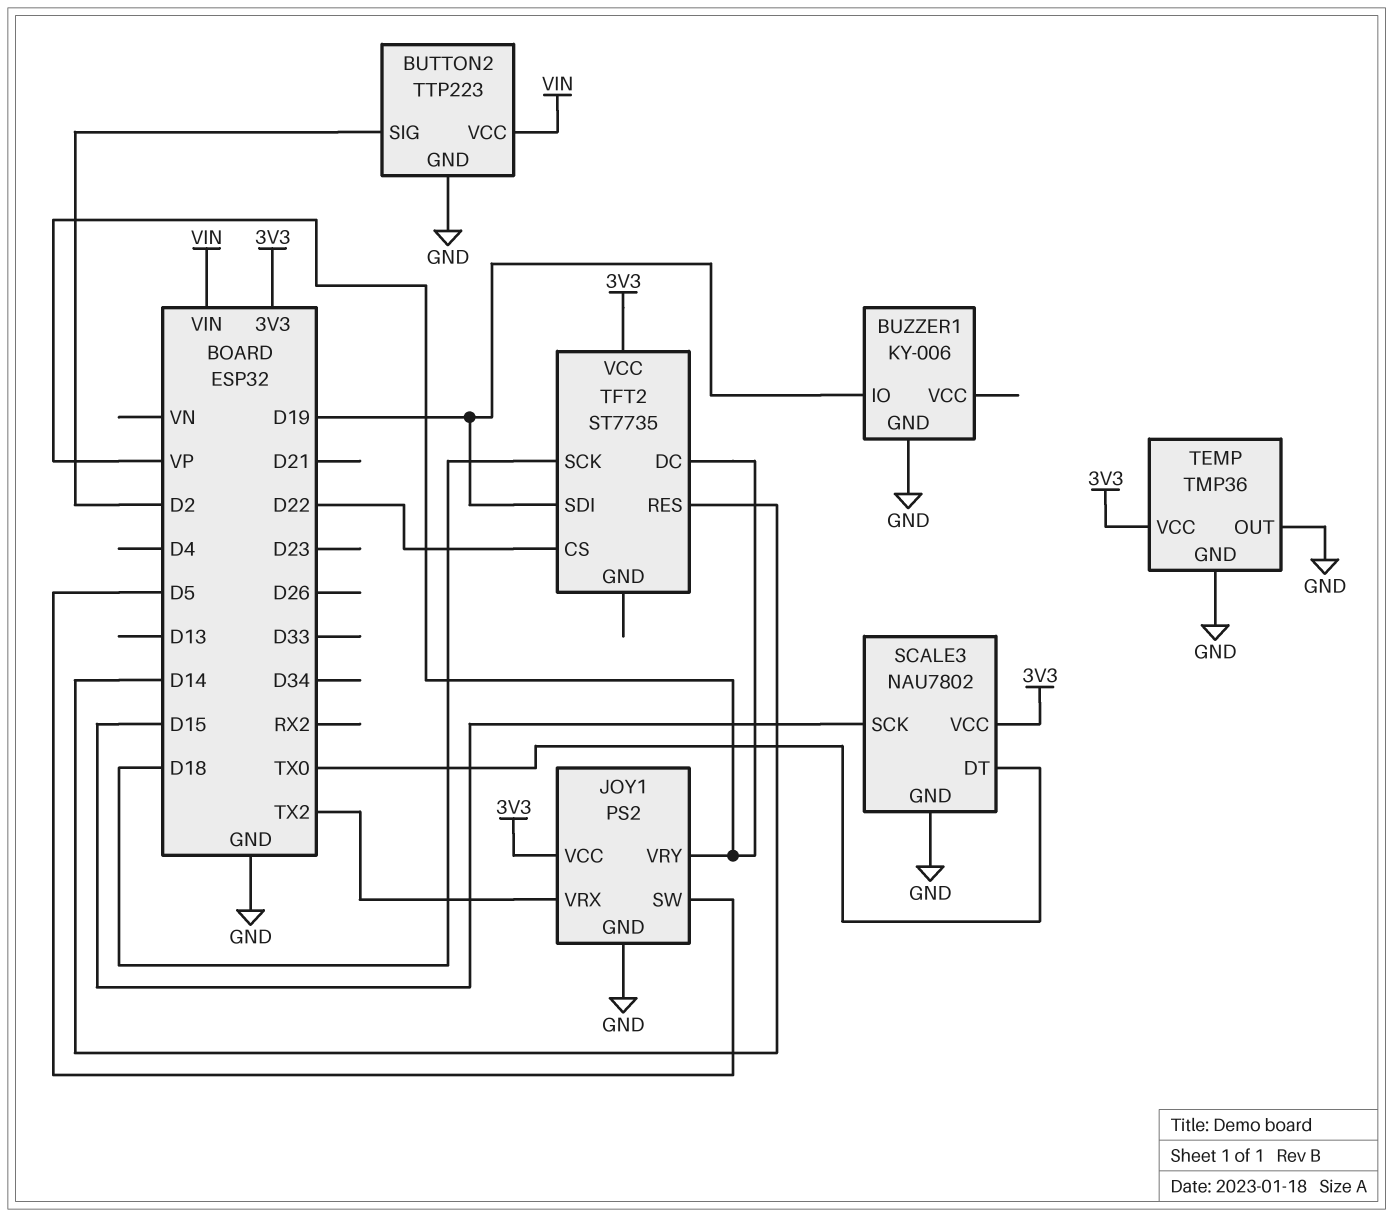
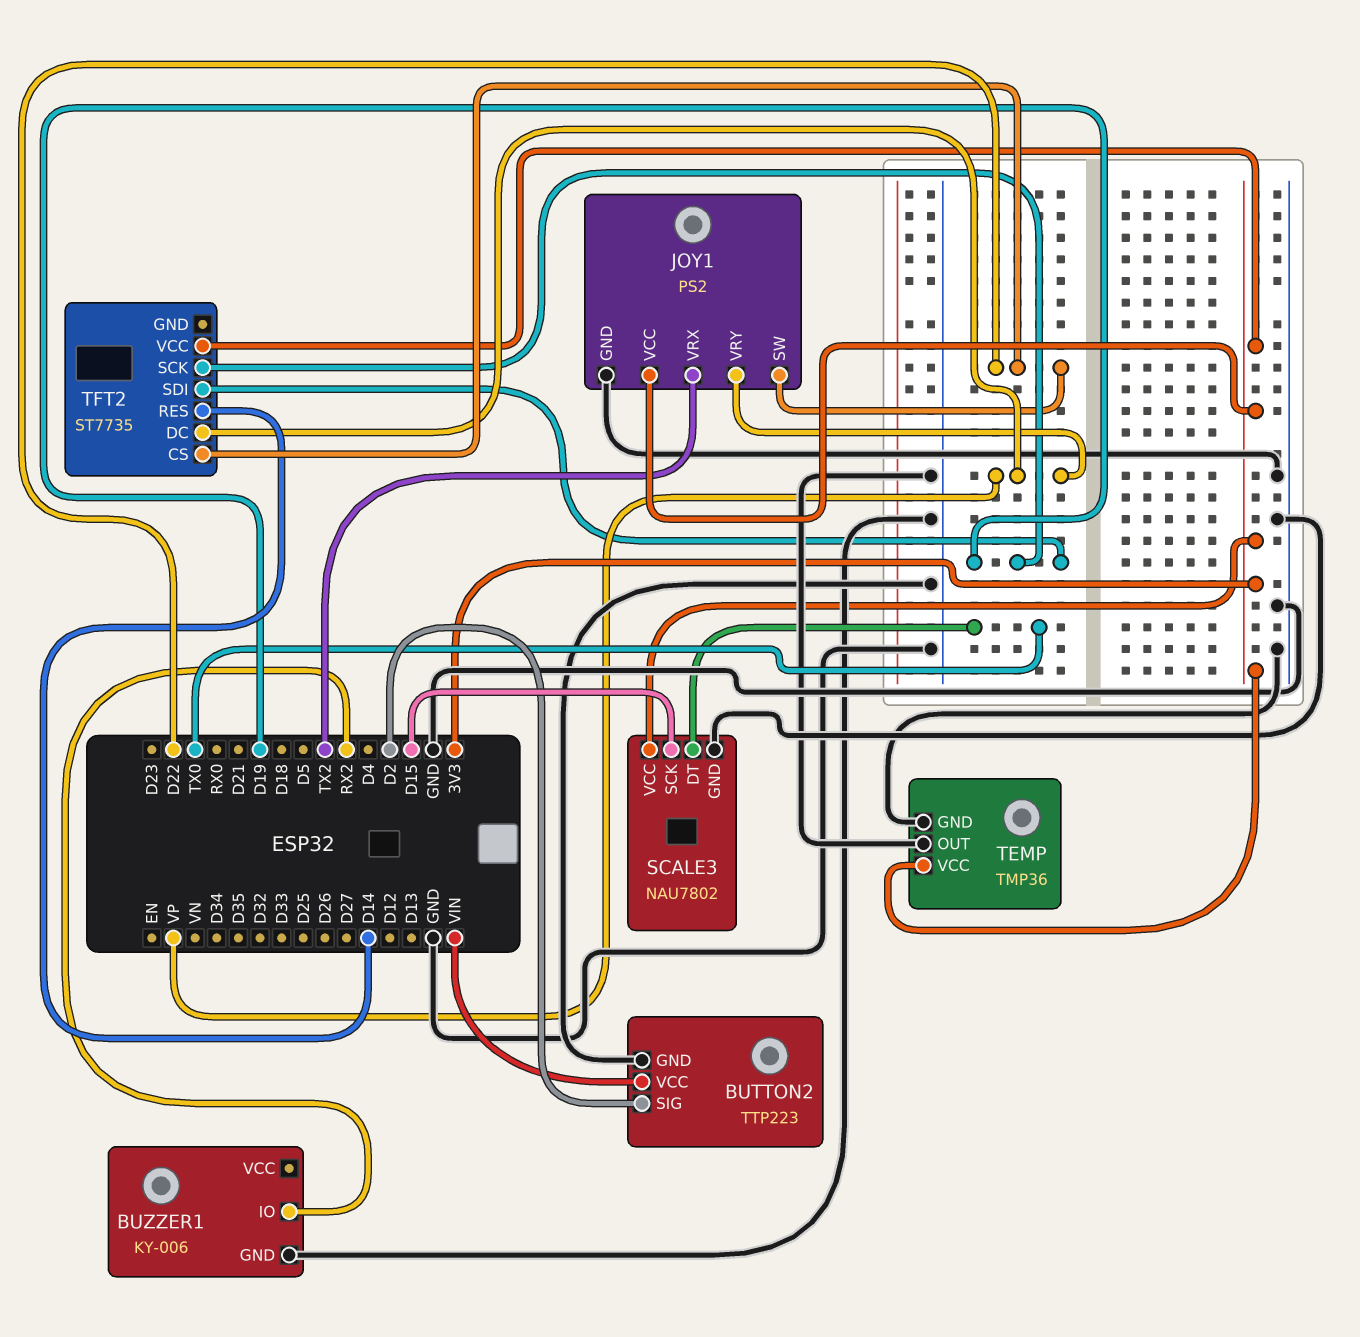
BUZZER1 pin IO: D19 -> RX2
JOY1 pin SW: D5 -> D22
TFT2 pin SCK: D18 -> D19

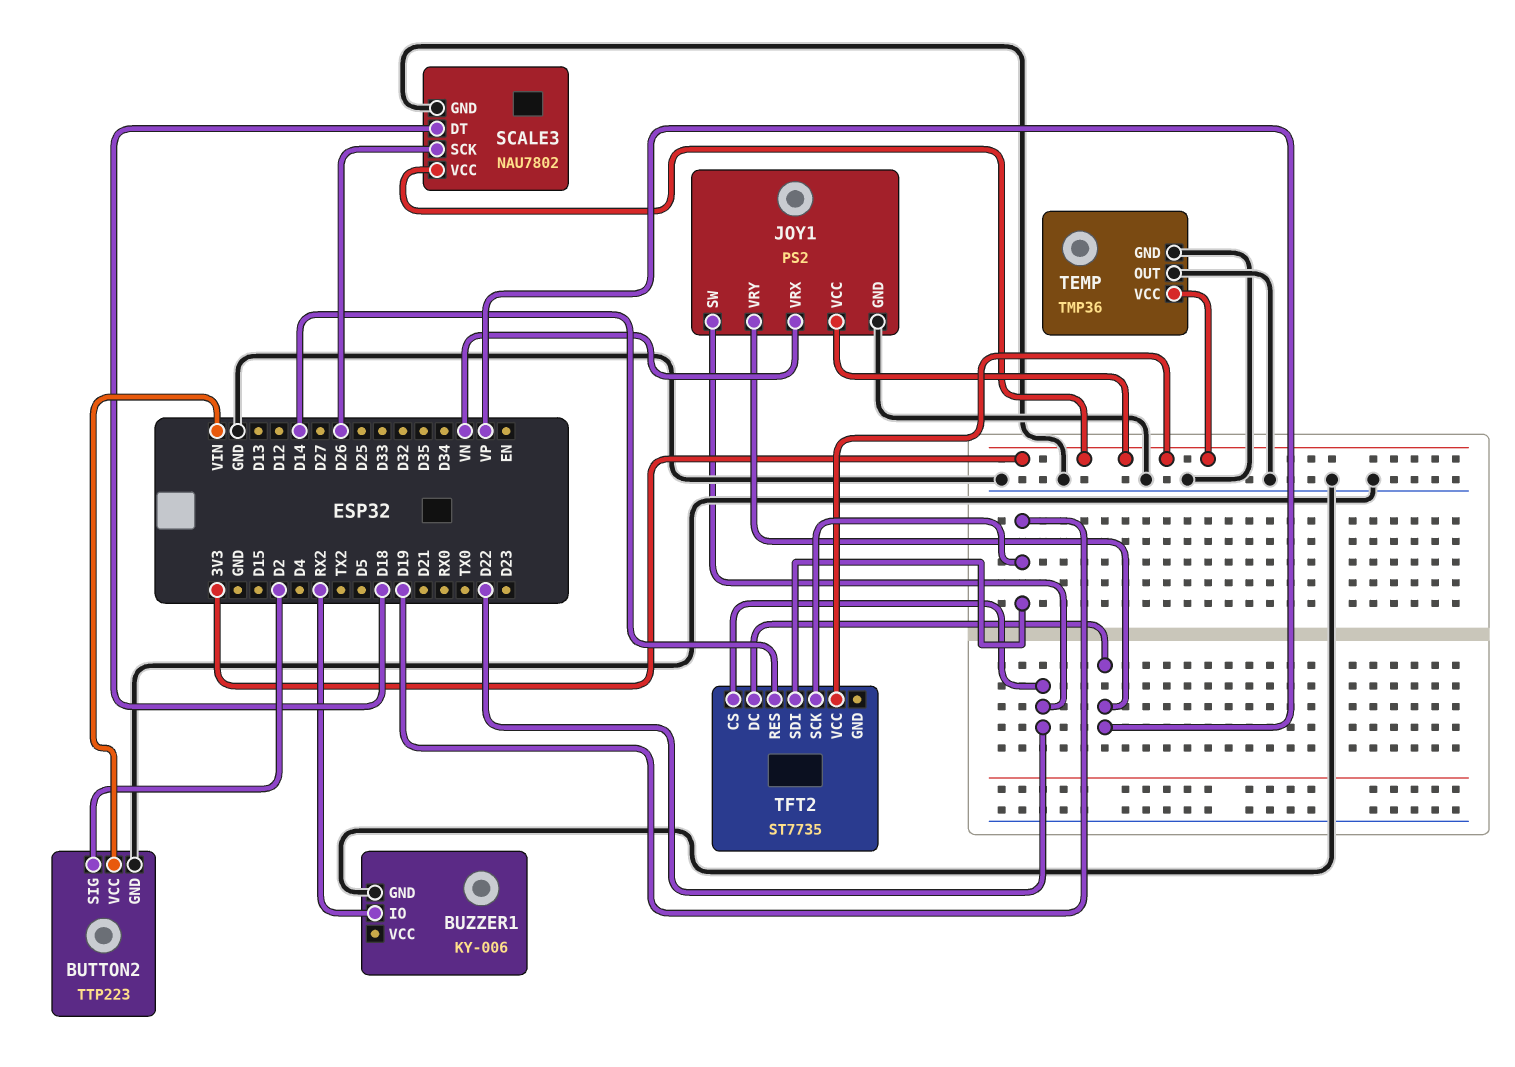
JOY1 pin VRX: TX2 -> VN
SCALE3 pin DT: TX0 -> D18
SCALE3 pin SCK: D15 -> D26

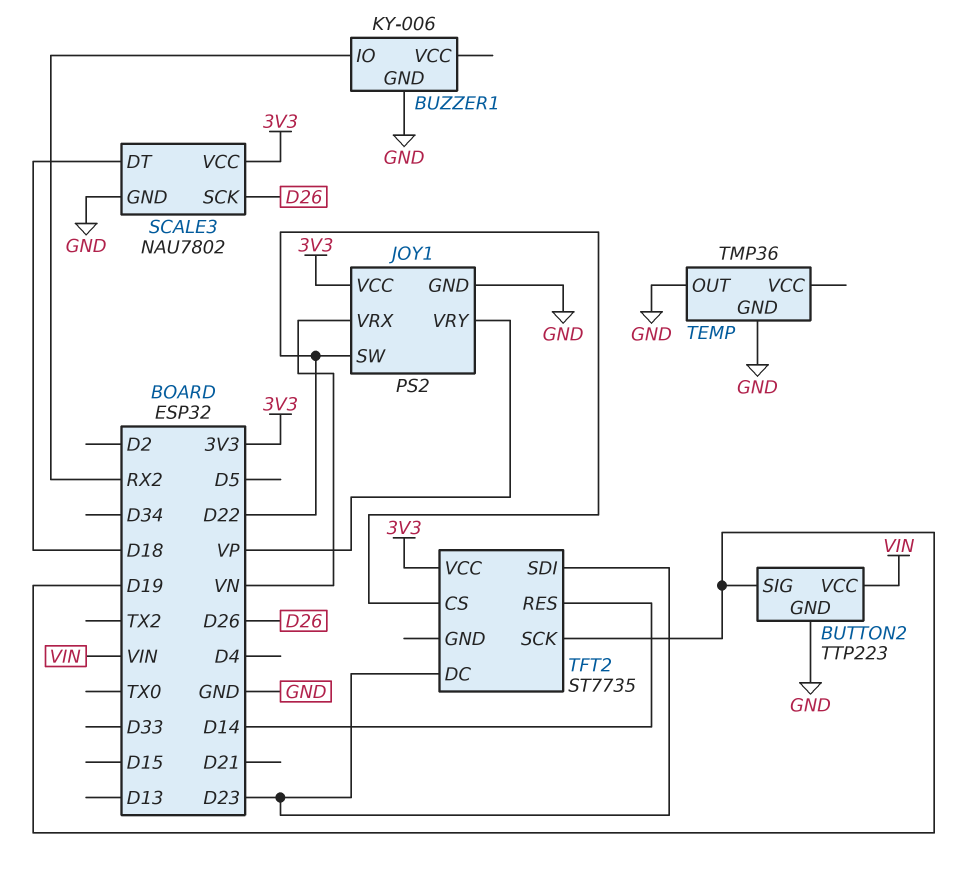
BUTTON2 pin SIG: D2 -> D19
TEMP pin VCC: 3V3 -> none
TFT2 pin DC: VP -> D23
TFT2 pin SDI: D19 -> D23

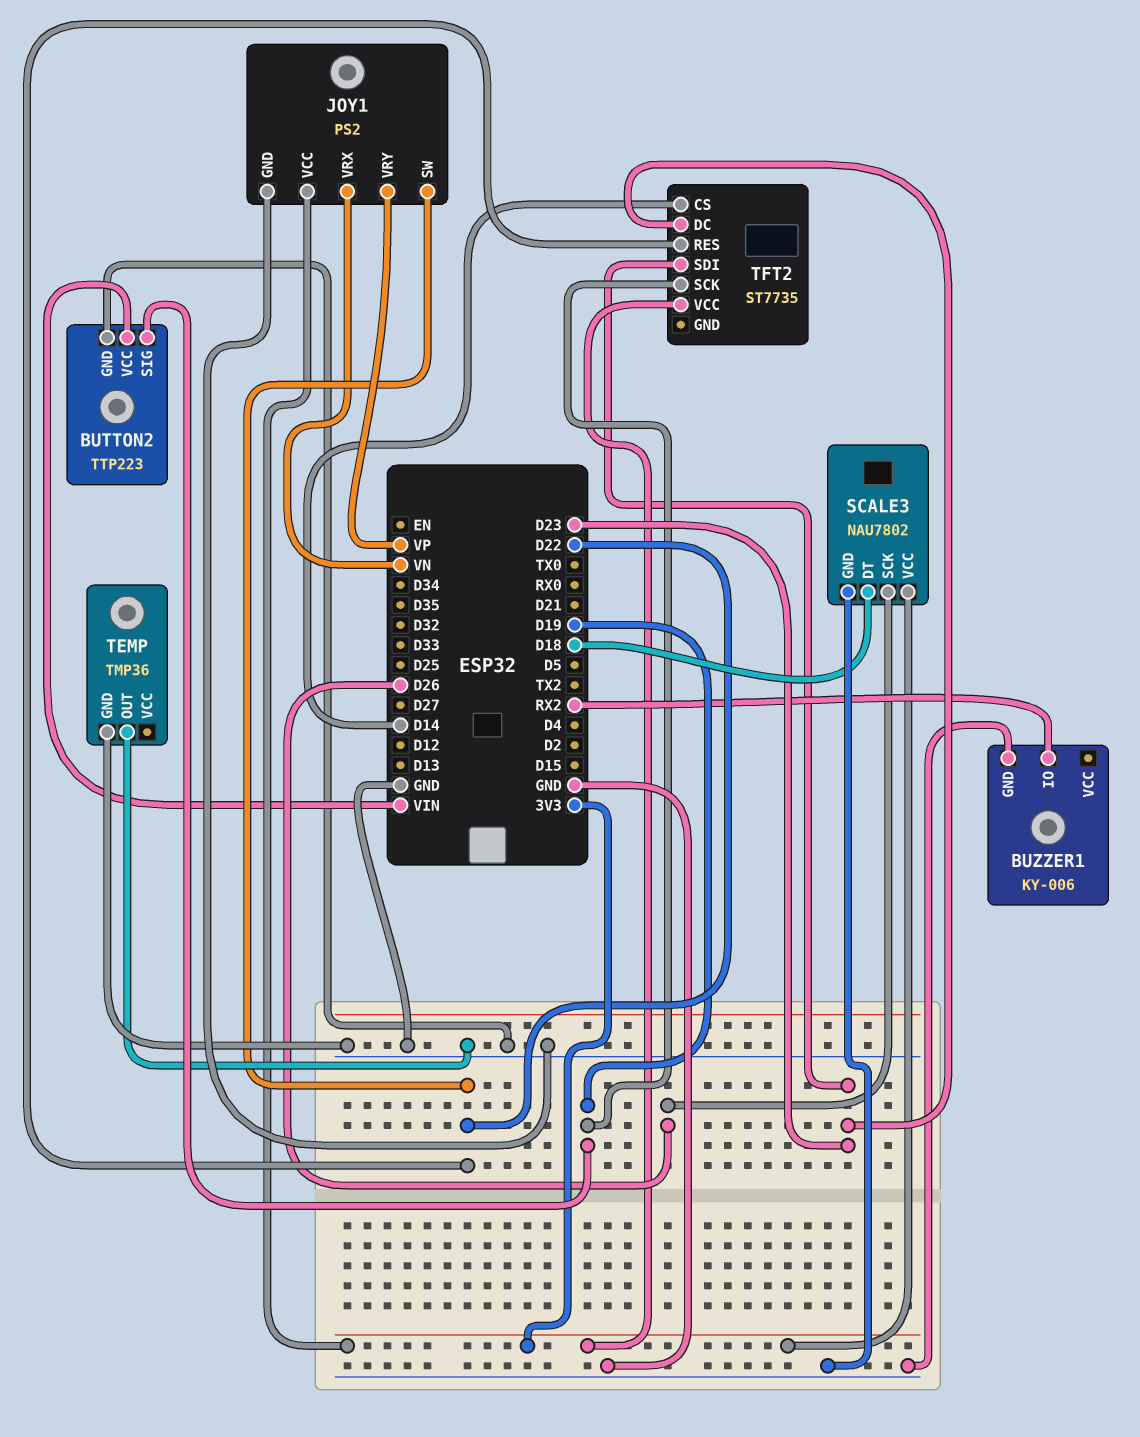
TFT2 pin CS: D22 -> D14
TFT2 pin RES: D14 -> D22

